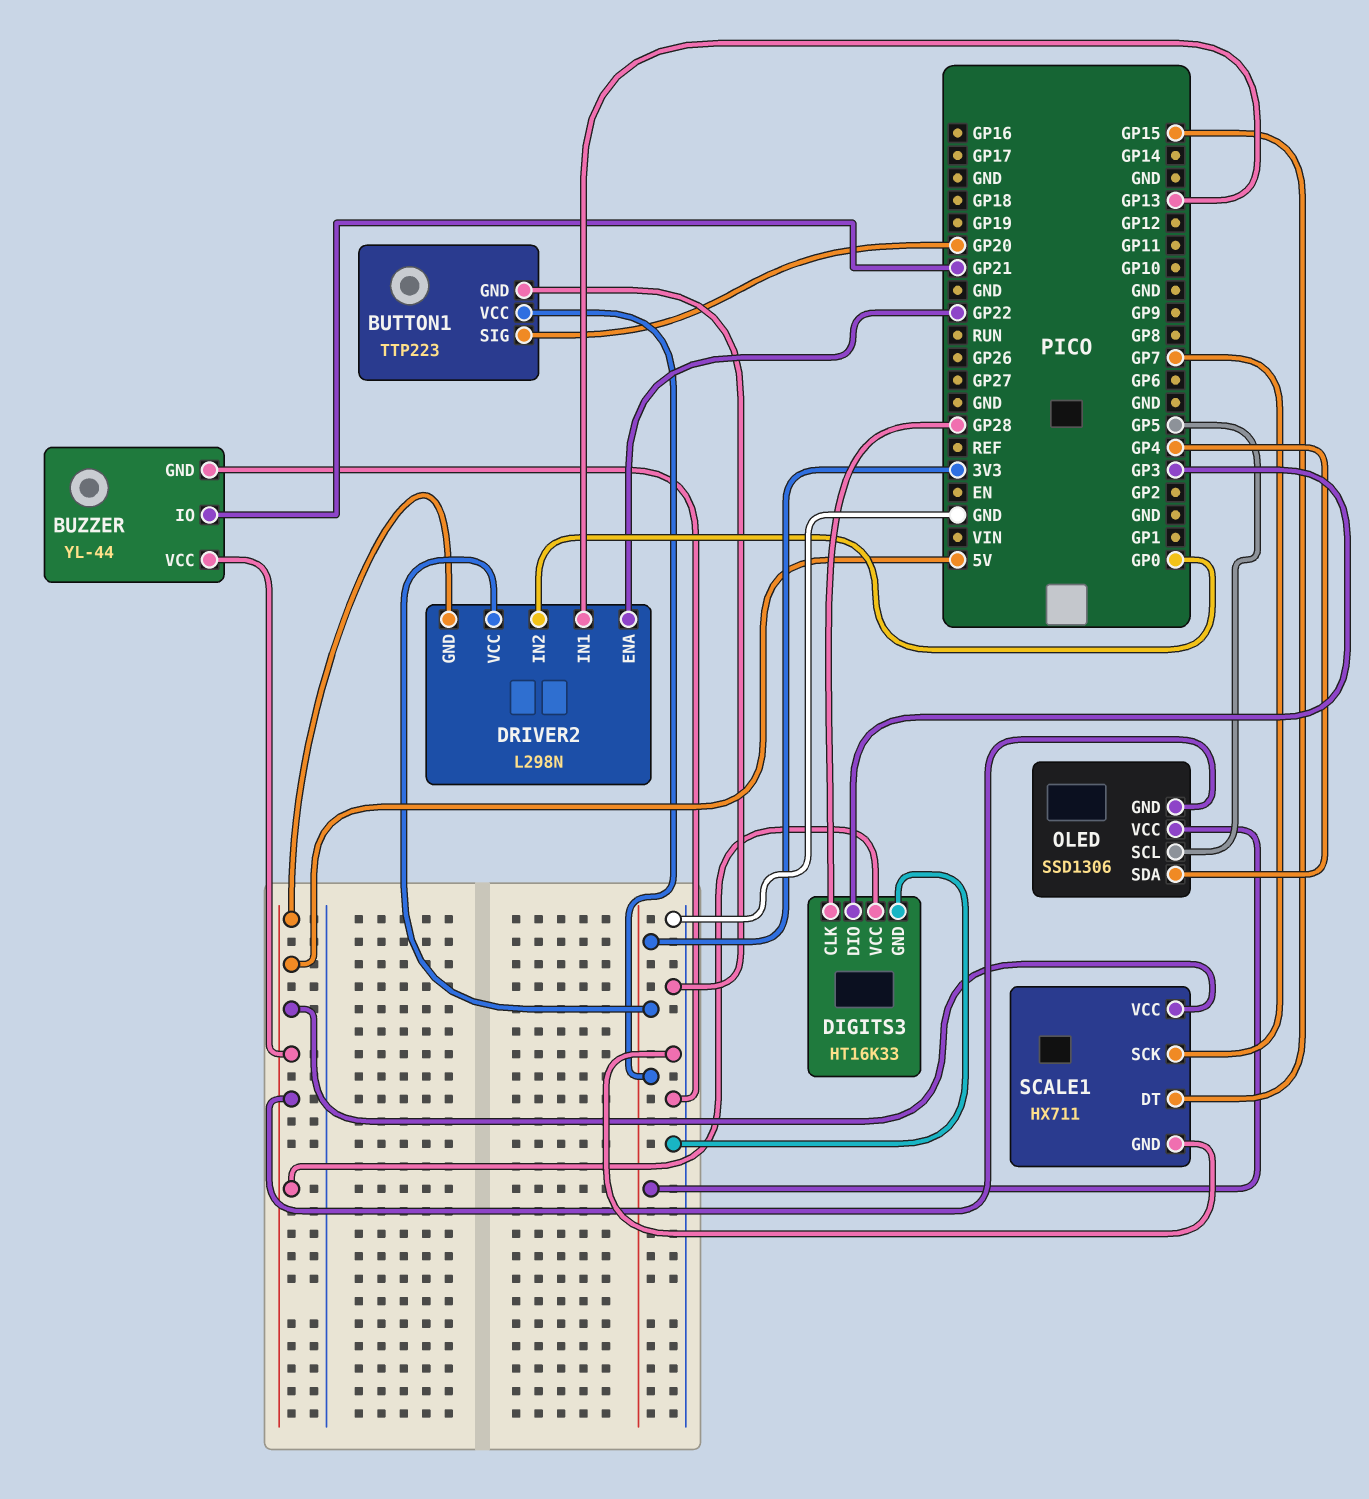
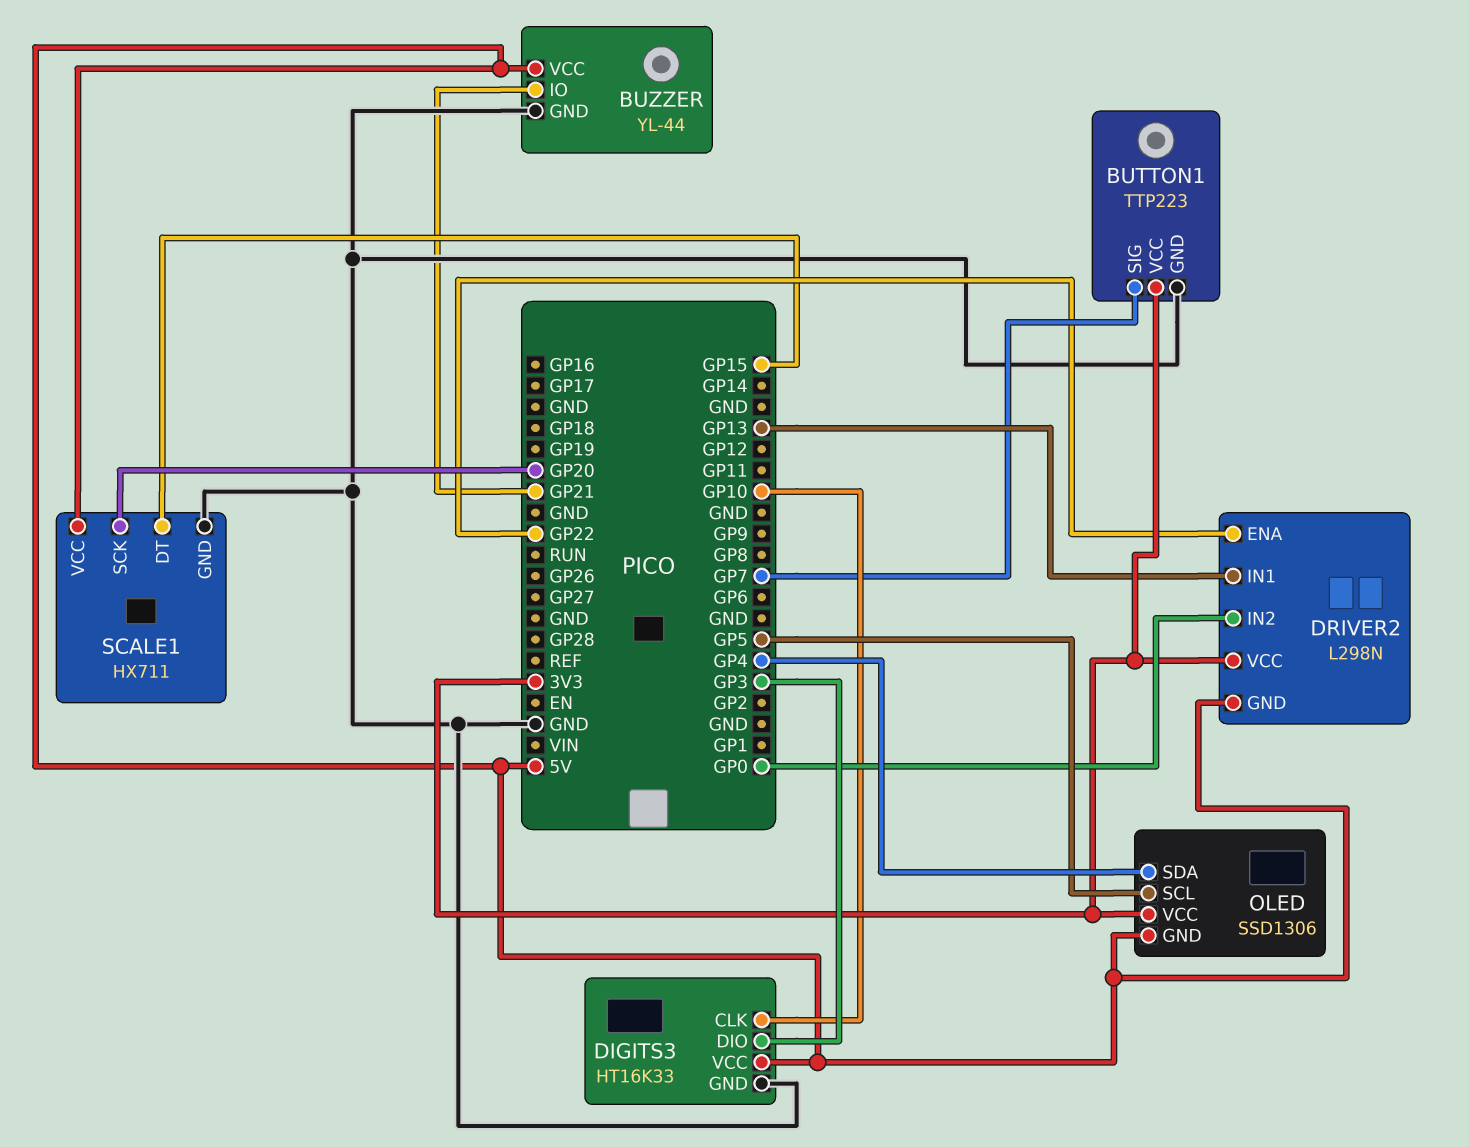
BUTTON1 pin SIG: GP20 -> GP7
DIGITS3 pin CLK: GP28 -> GP10
SCALE1 pin SCK: GP7 -> GP20

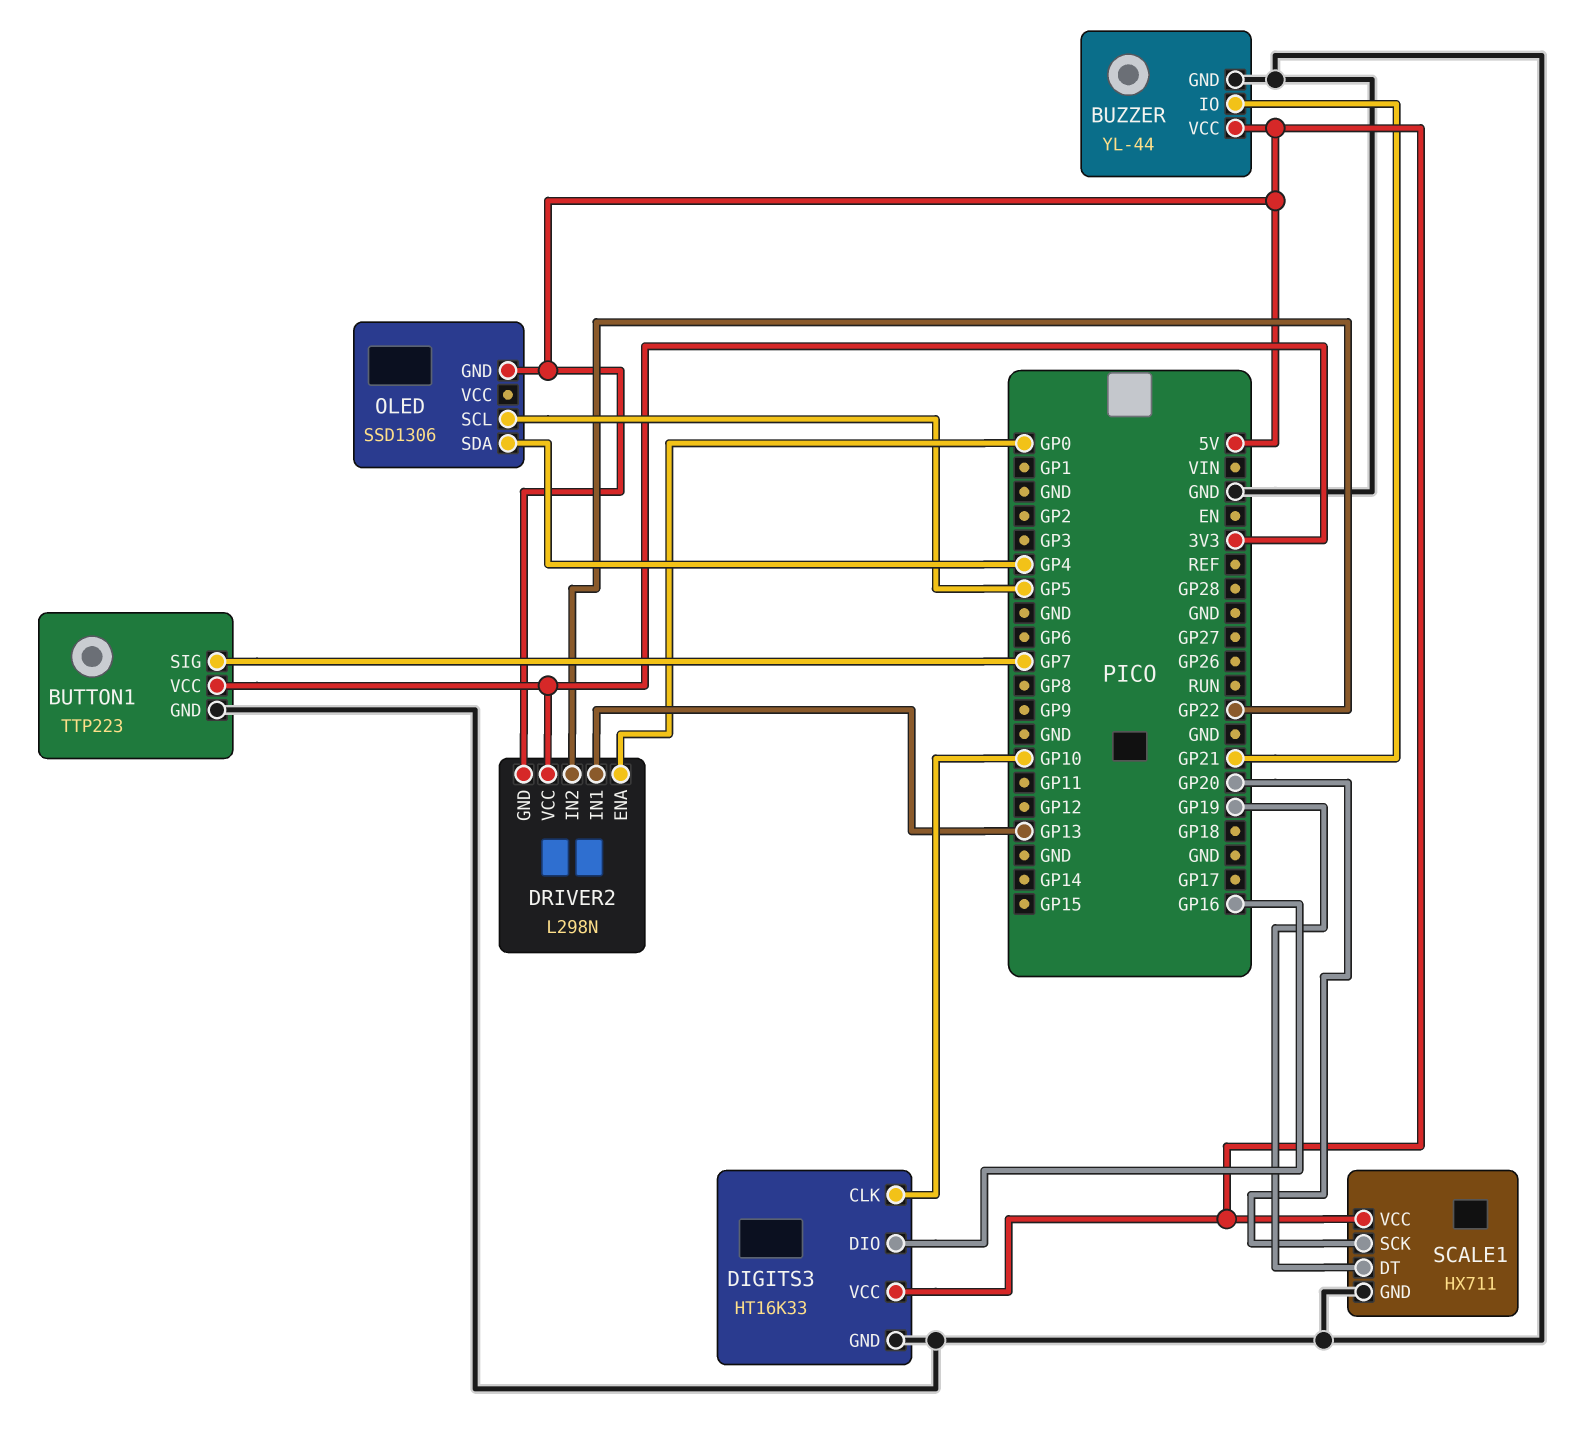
DIGITS3 pin DIO: GP3 -> GP16
DRIVER2 pin ENA: GP22 -> GP0
DRIVER2 pin IN2: GP0 -> GP22
OLED pin VCC: 3V3 -> none
SCALE1 pin DT: GP15 -> GP19

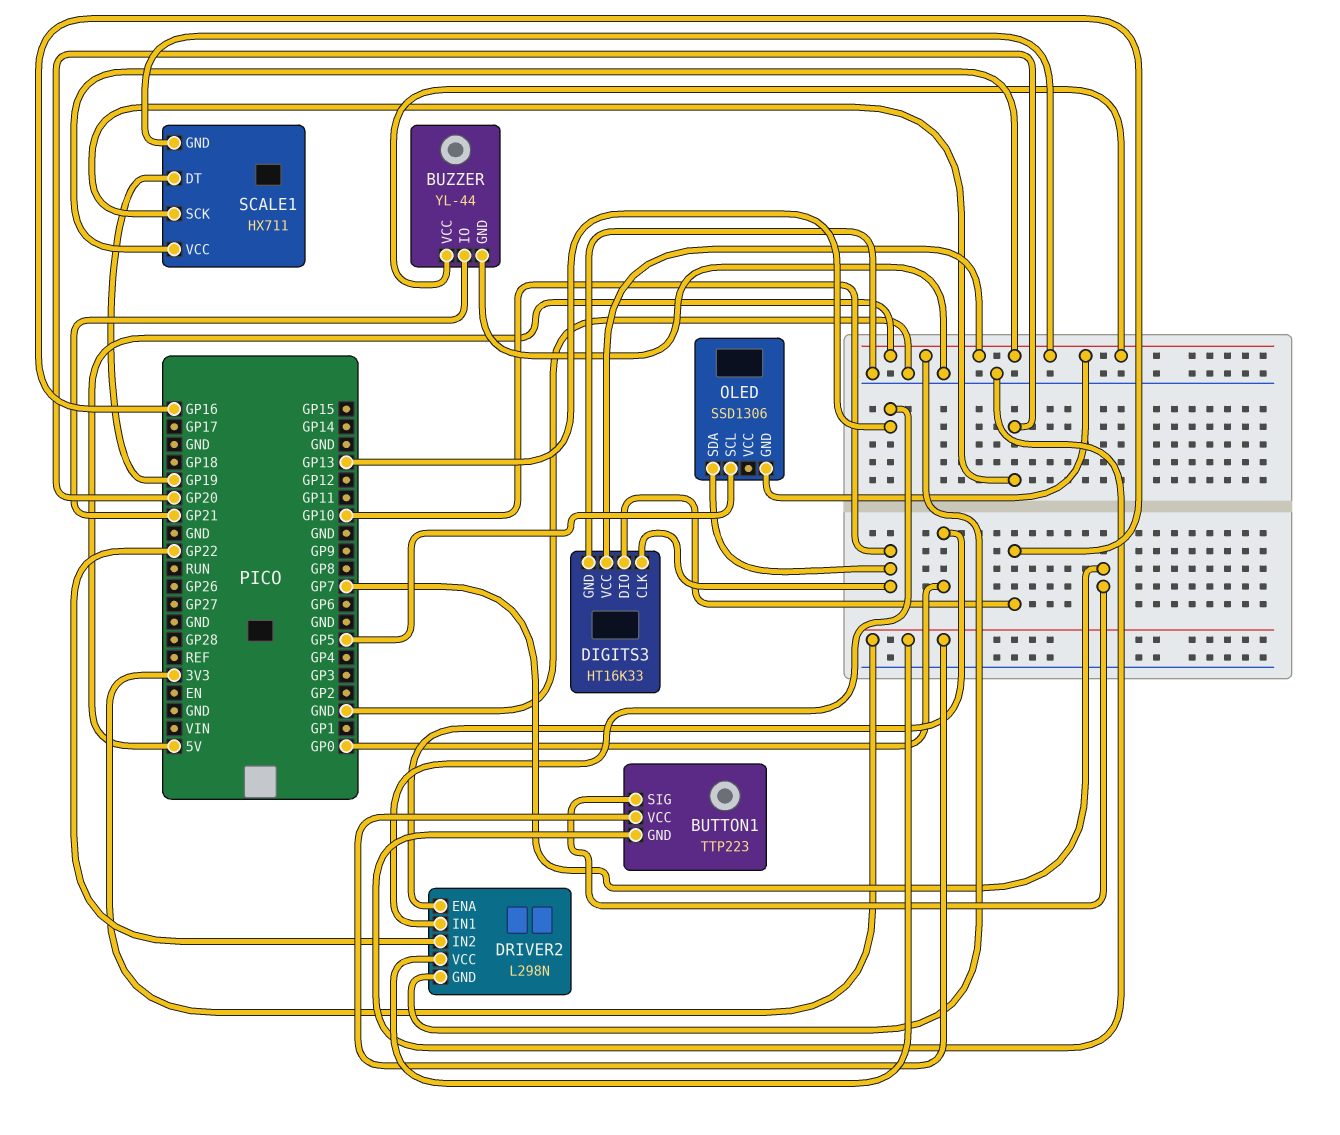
OLED pin SDA: GP4 -> GP10
SCALE1 pin GND: GND -> 5V

